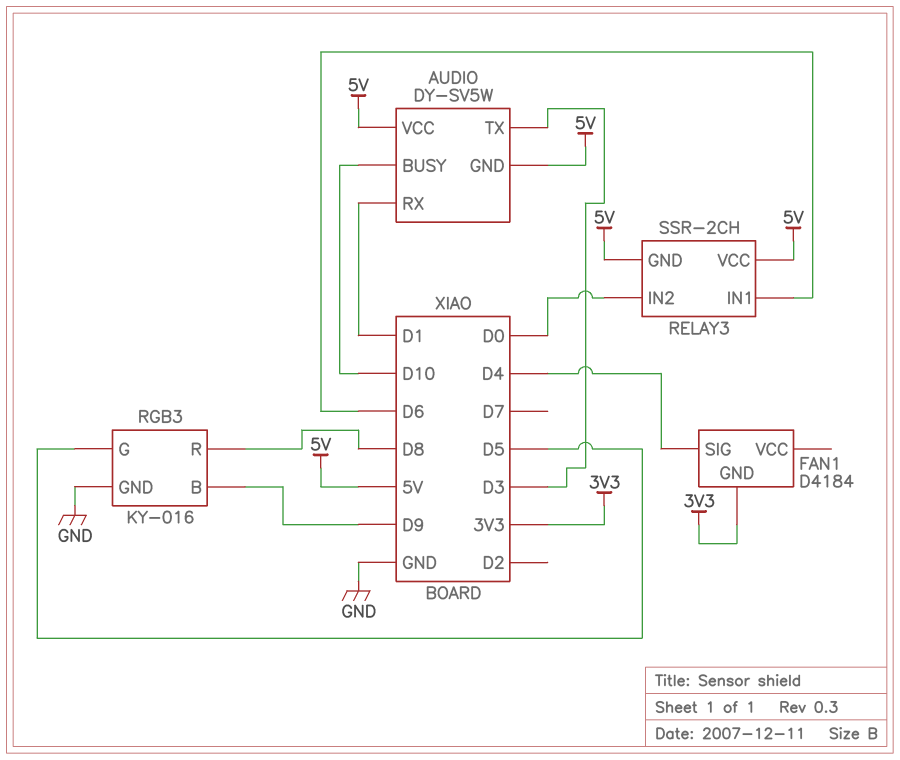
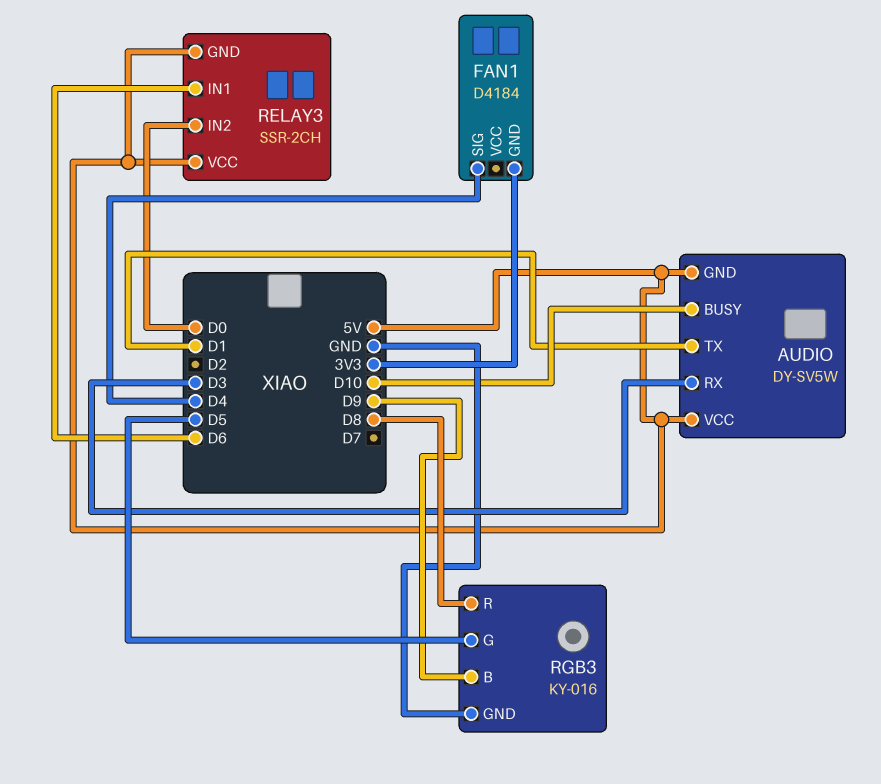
AUDIO pin RX: D1 -> D3
AUDIO pin TX: D3 -> D1

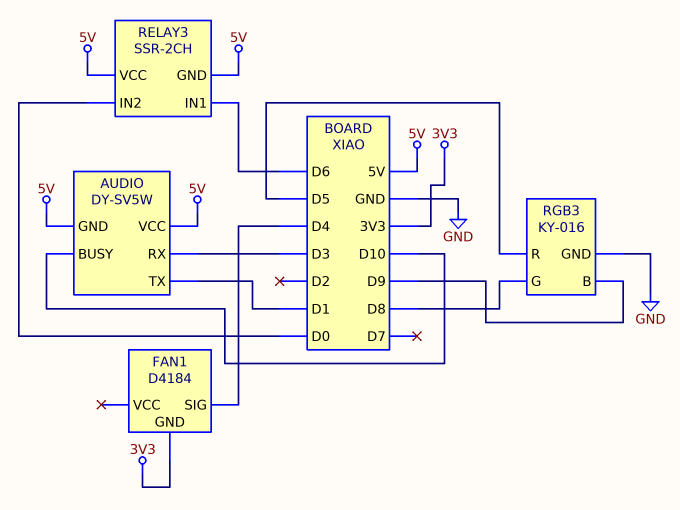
RGB3 pin G: D5 -> D8
RGB3 pin R: D8 -> D5

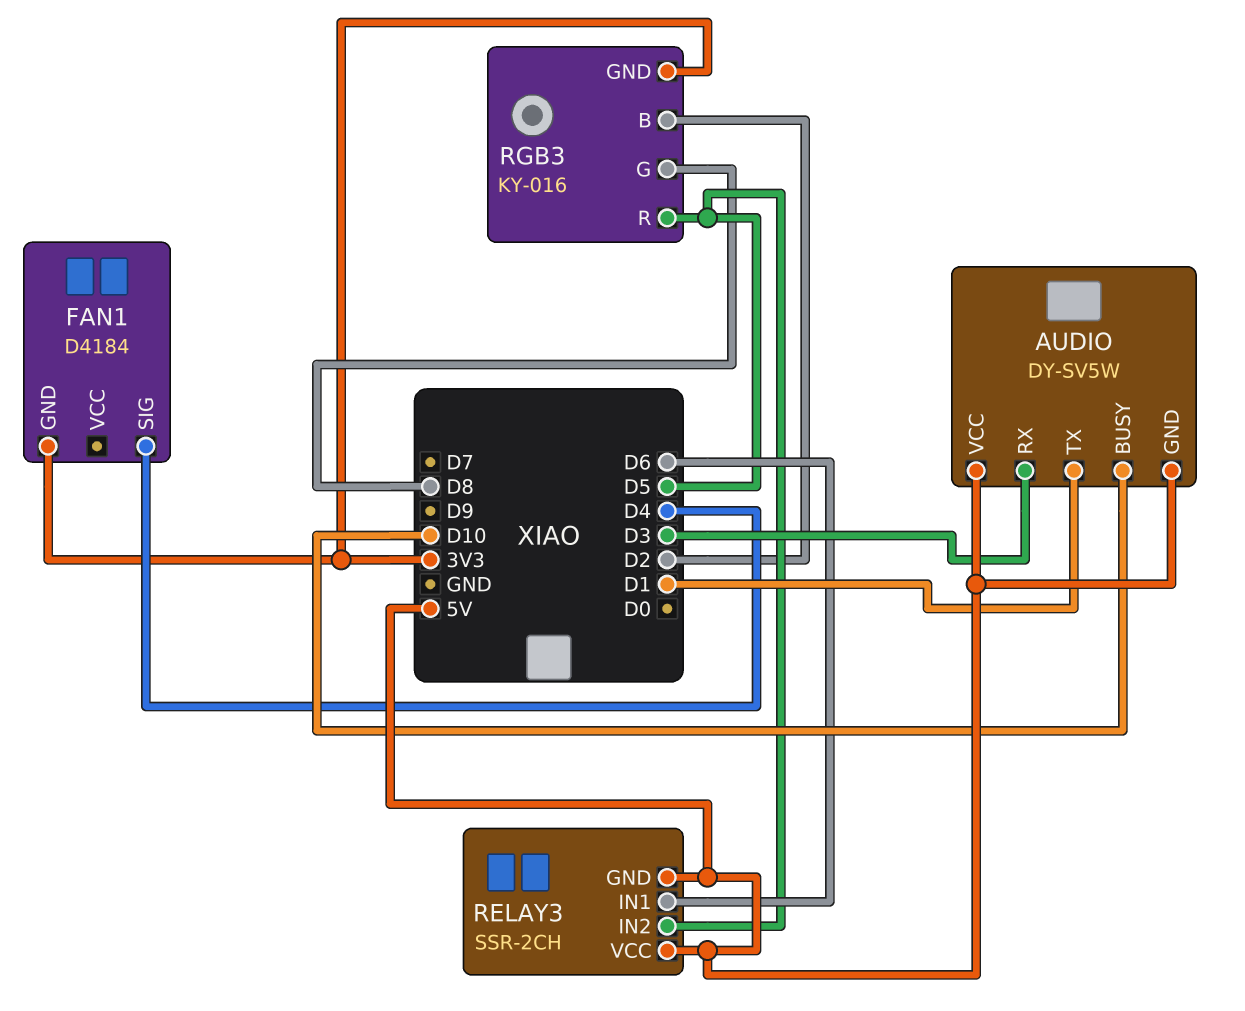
RELAY3 pin IN2: D0 -> D5
RGB3 pin B: D9 -> D2
RGB3 pin GND: GND -> 3V3

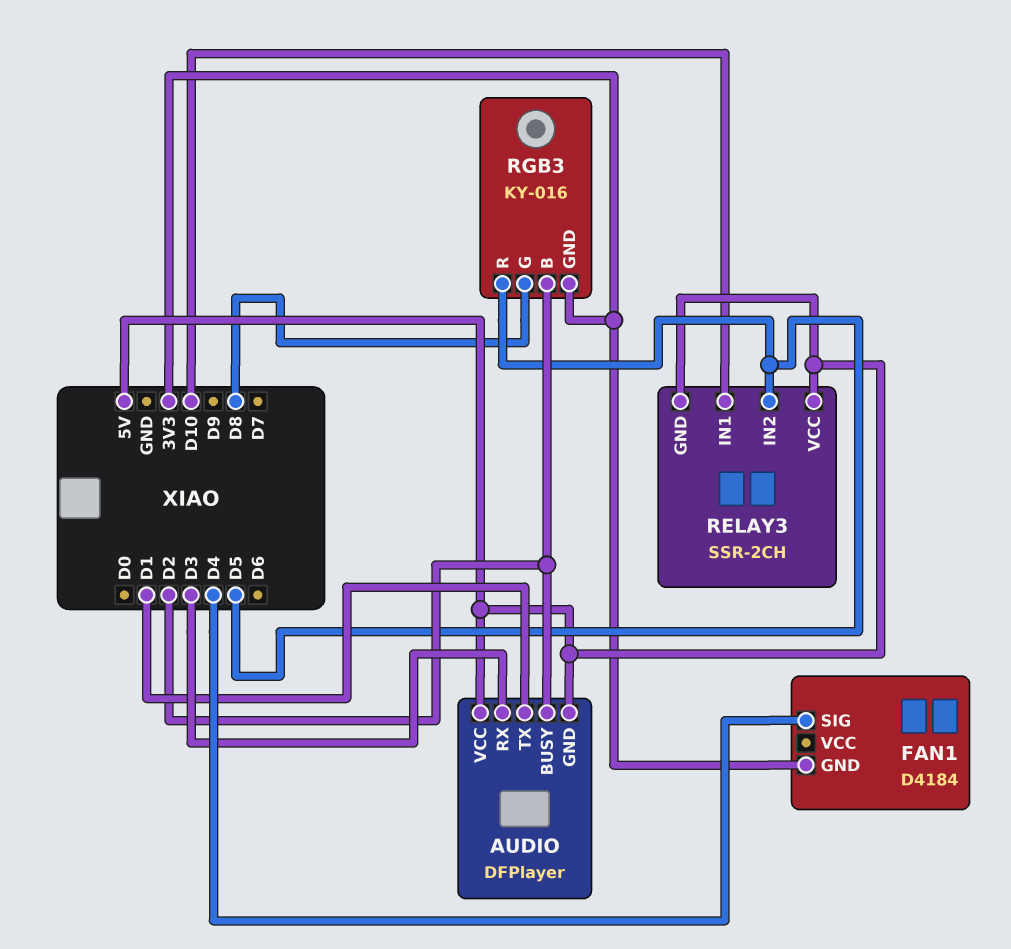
AUDIO: DY-SV5W -> DFPlayer
AUDIO pin BUSY: D10 -> D2
RELAY3 pin IN1: D6 -> D10

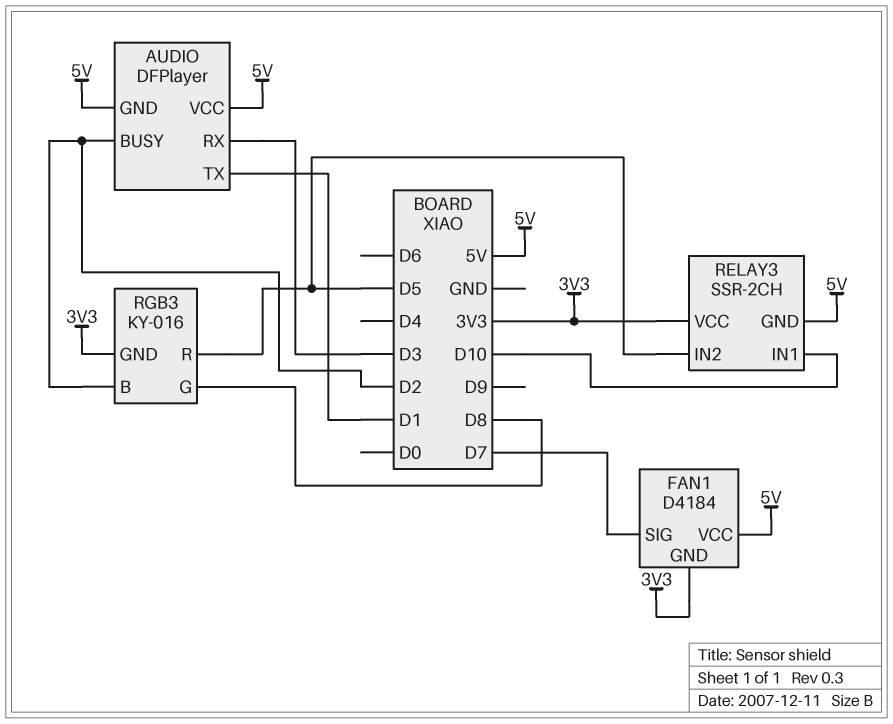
FAN1 pin SIG: D4 -> D7
FAN1 pin VCC: none -> 5V
RELAY3 pin VCC: 5V -> 3V3

